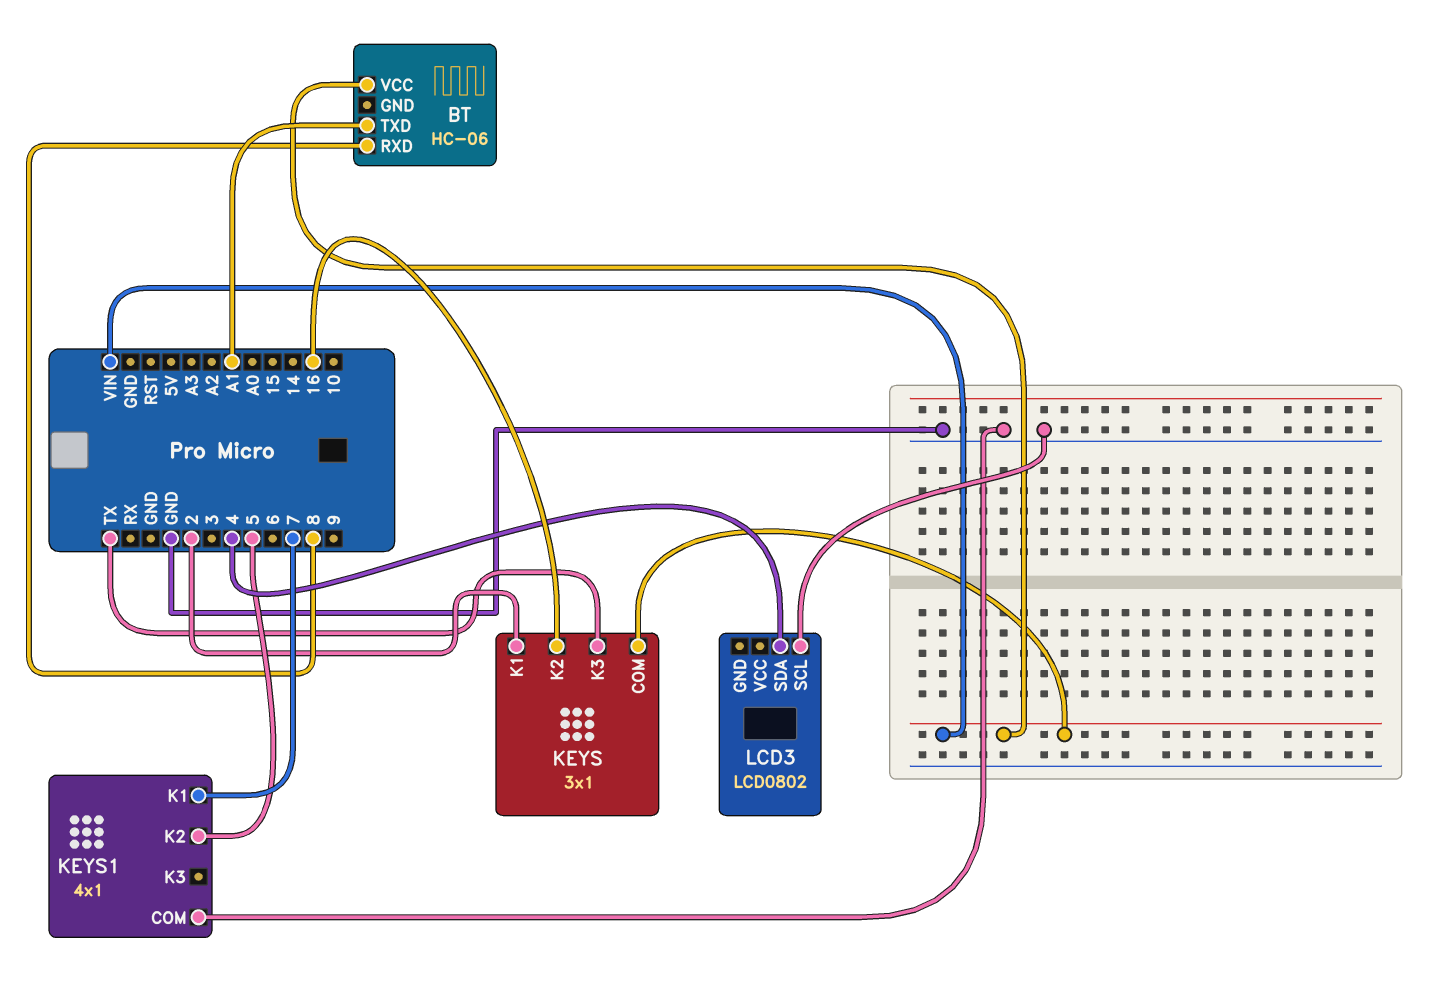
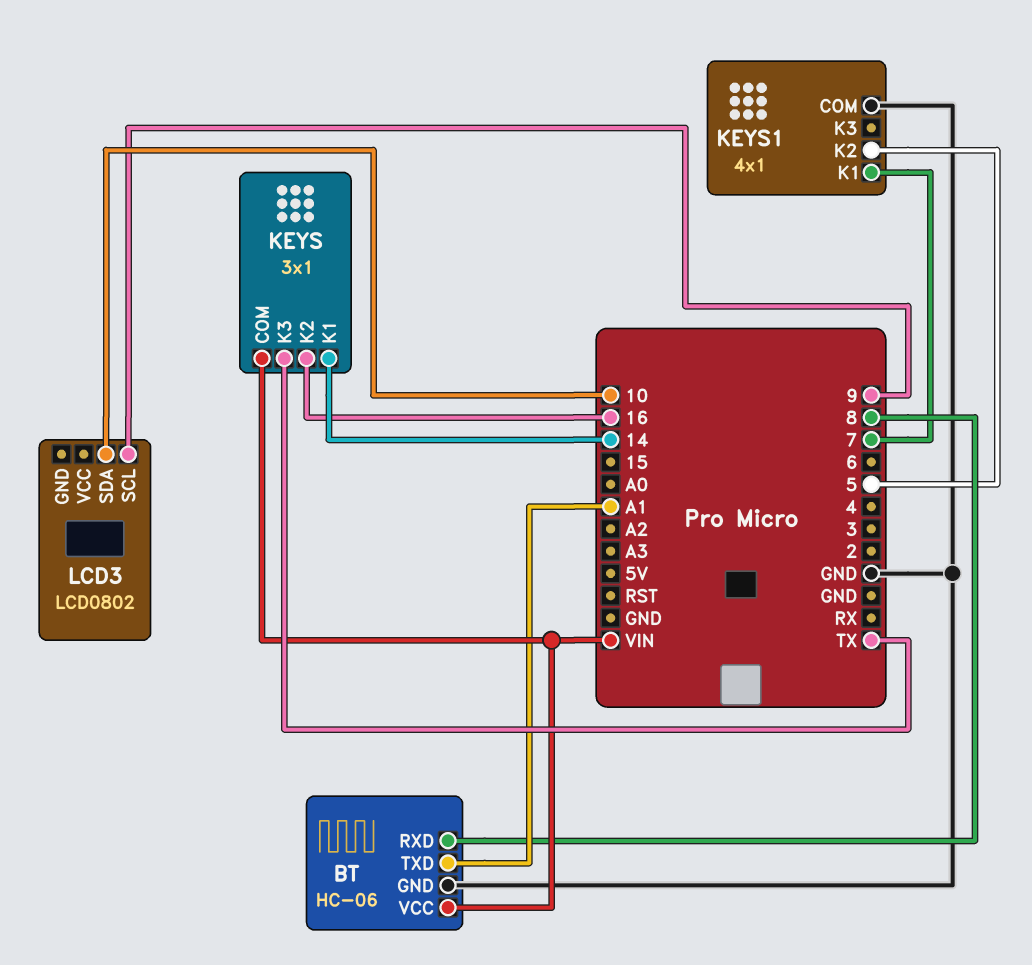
BT pin GND: none -> GND
KEYS pin K1: 2 -> 14
LCD3 pin SCL: GND -> 9
LCD3 pin SDA: 4 -> 10

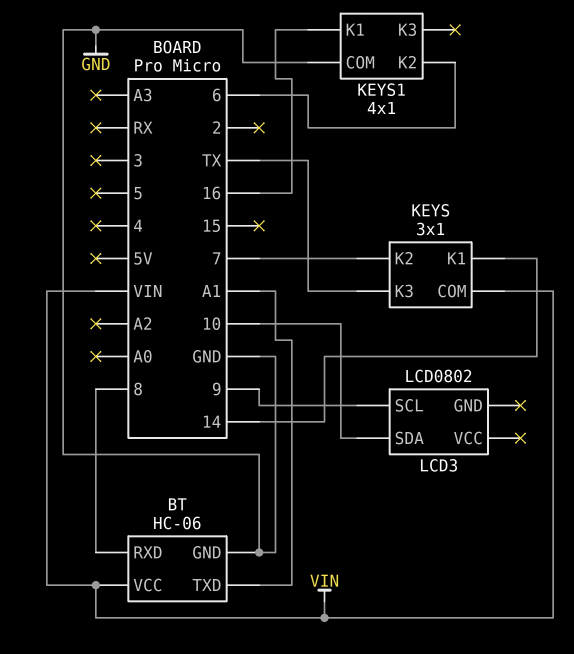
KEYS pin K2: 16 -> 7
KEYS1 pin K1: 7 -> 16
KEYS1 pin K2: 5 -> 6

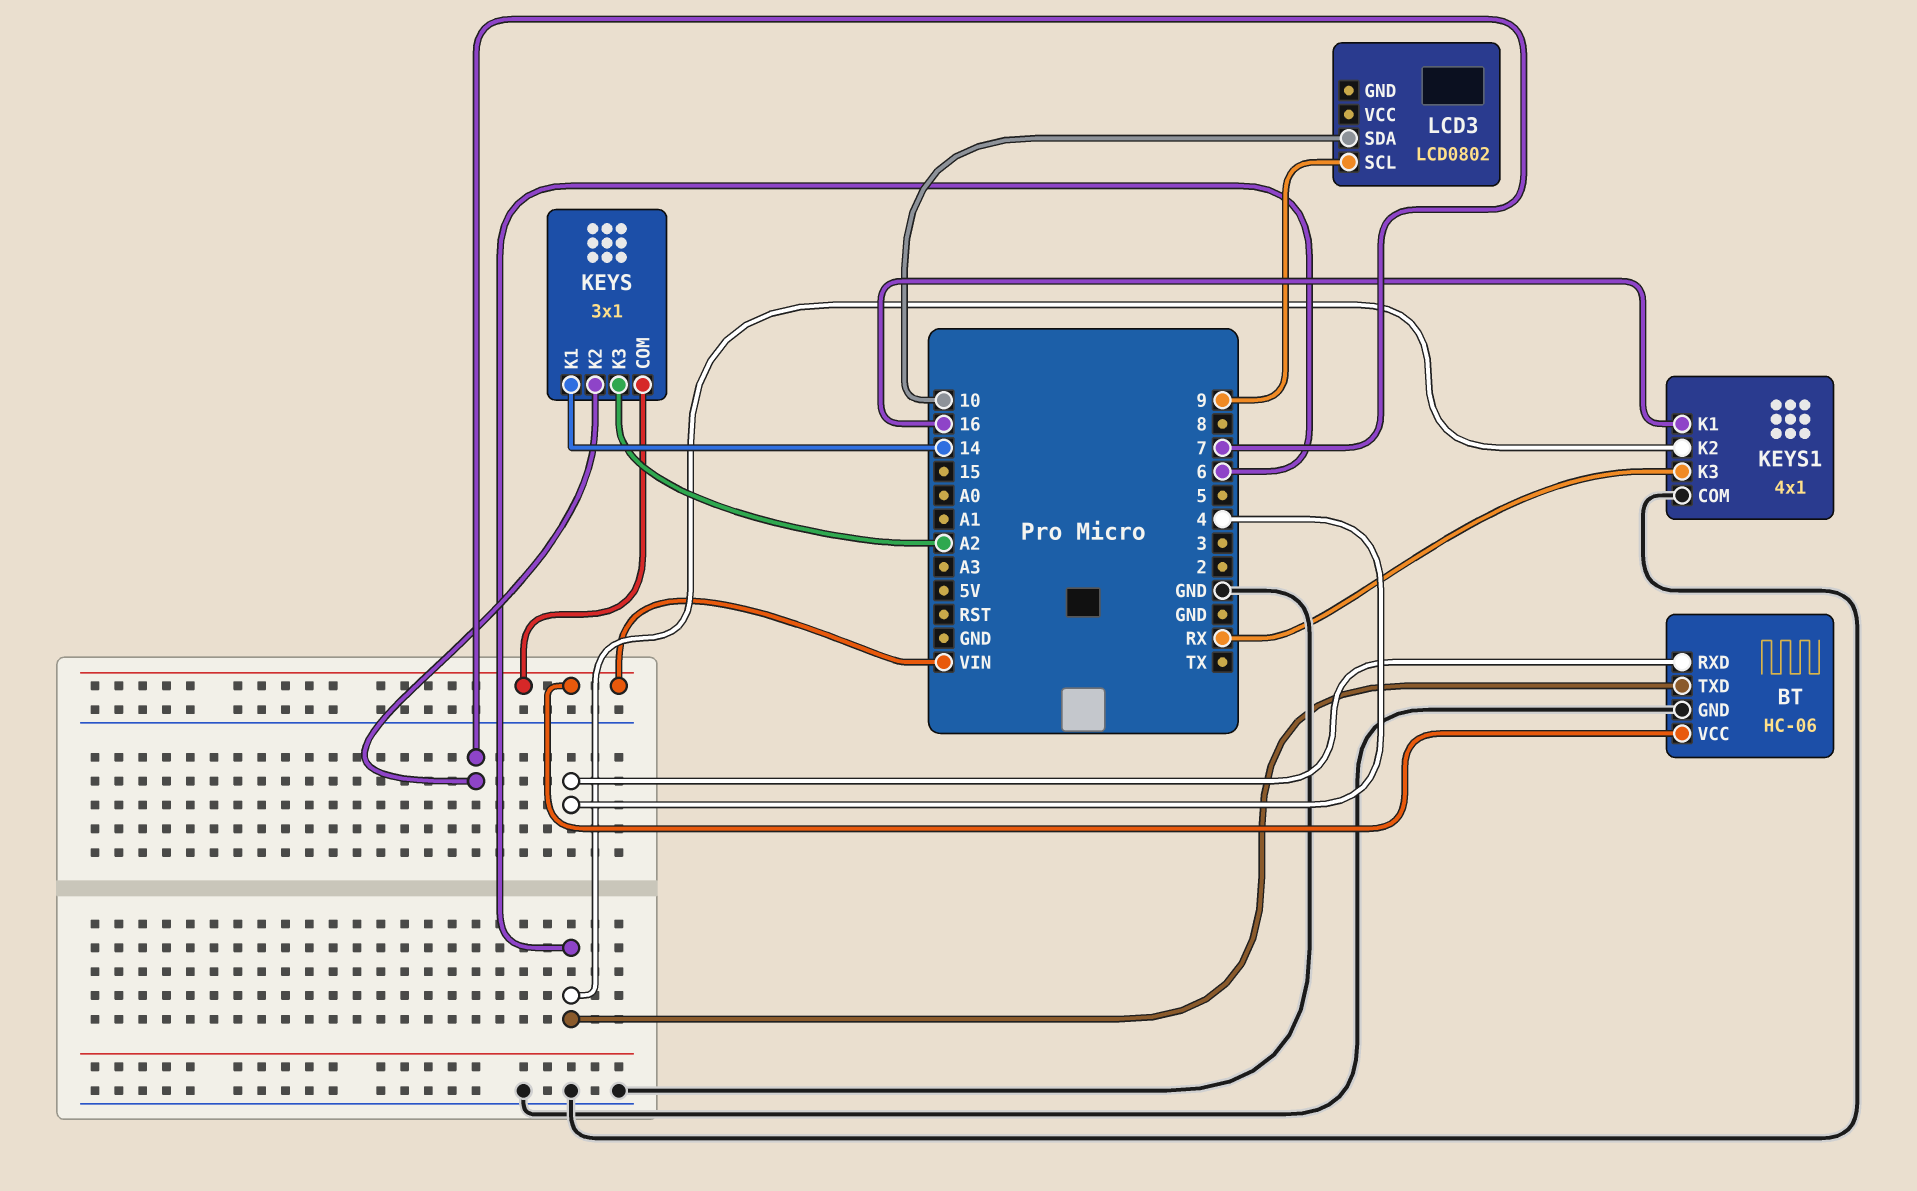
BT pin RXD: 8 -> 4
BT pin TXD: A1 -> 6
KEYS pin K3: TX -> A2
KEYS1 pin K3: none -> RX

